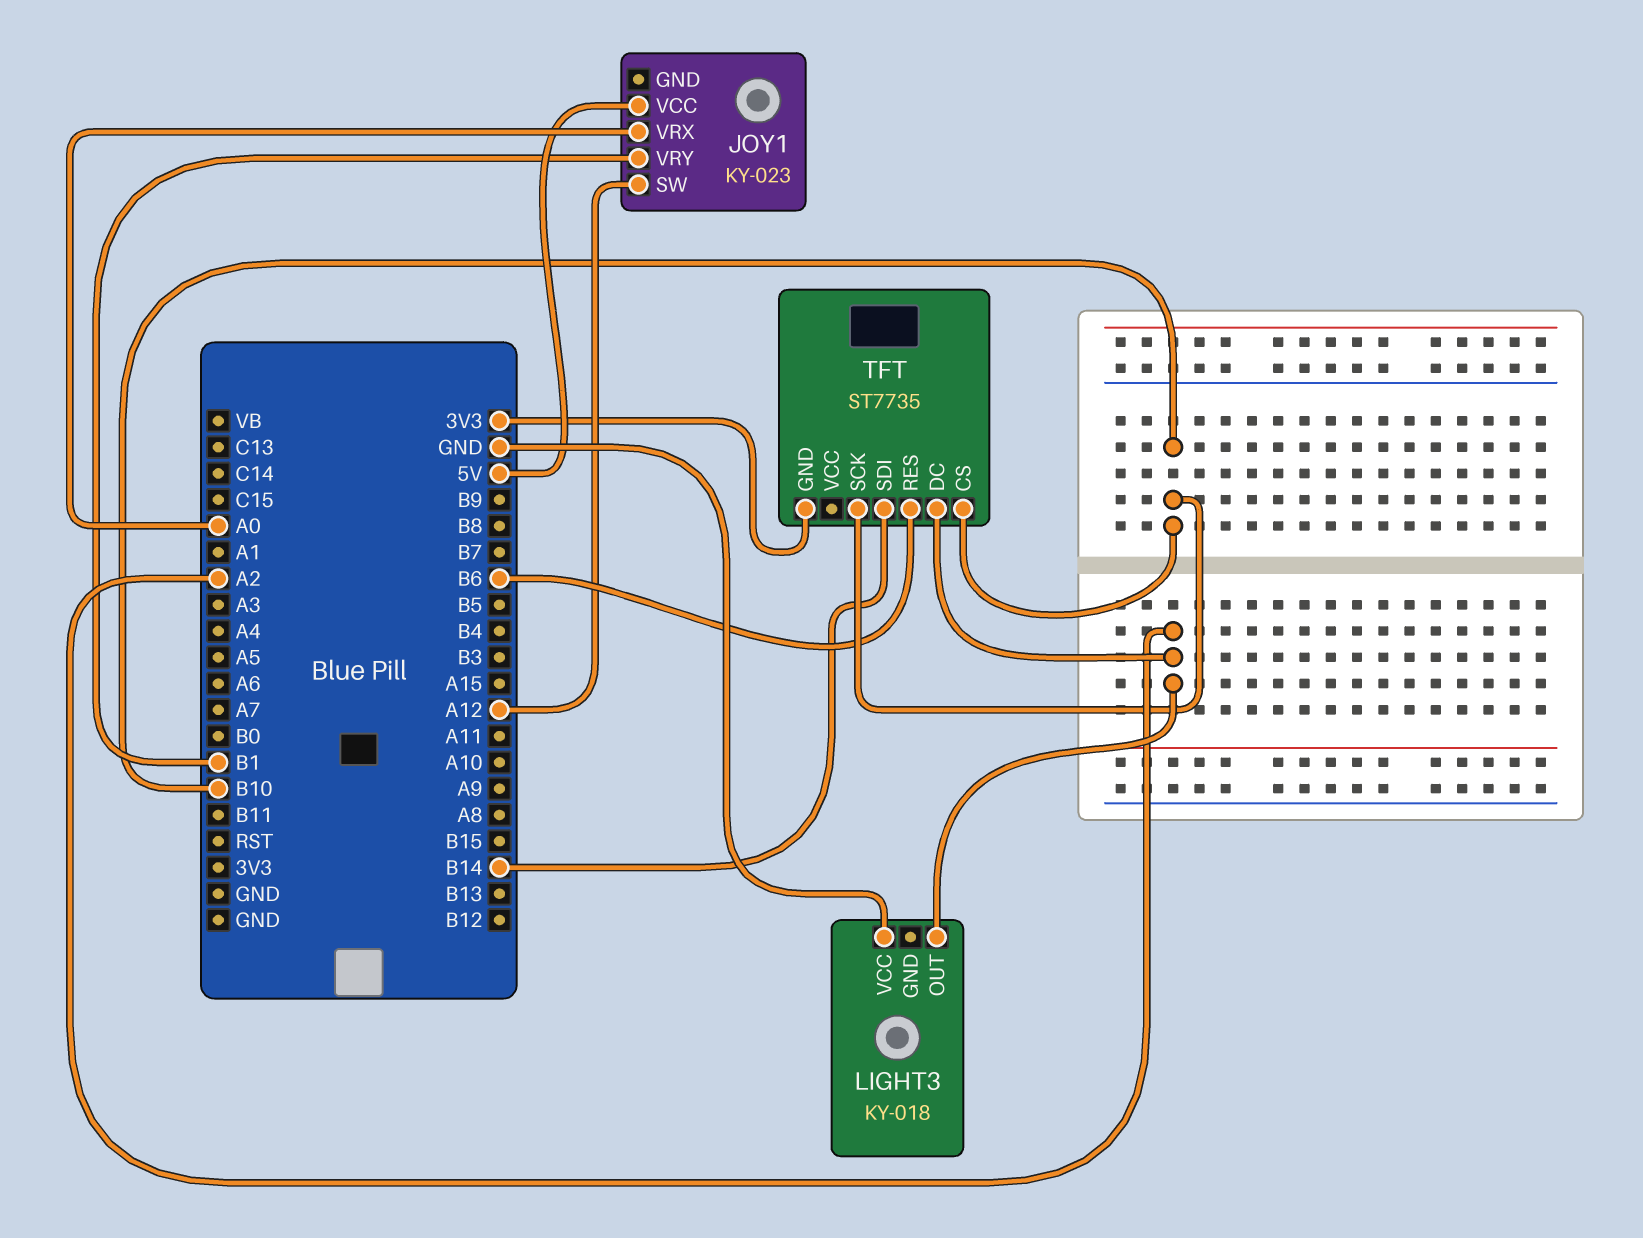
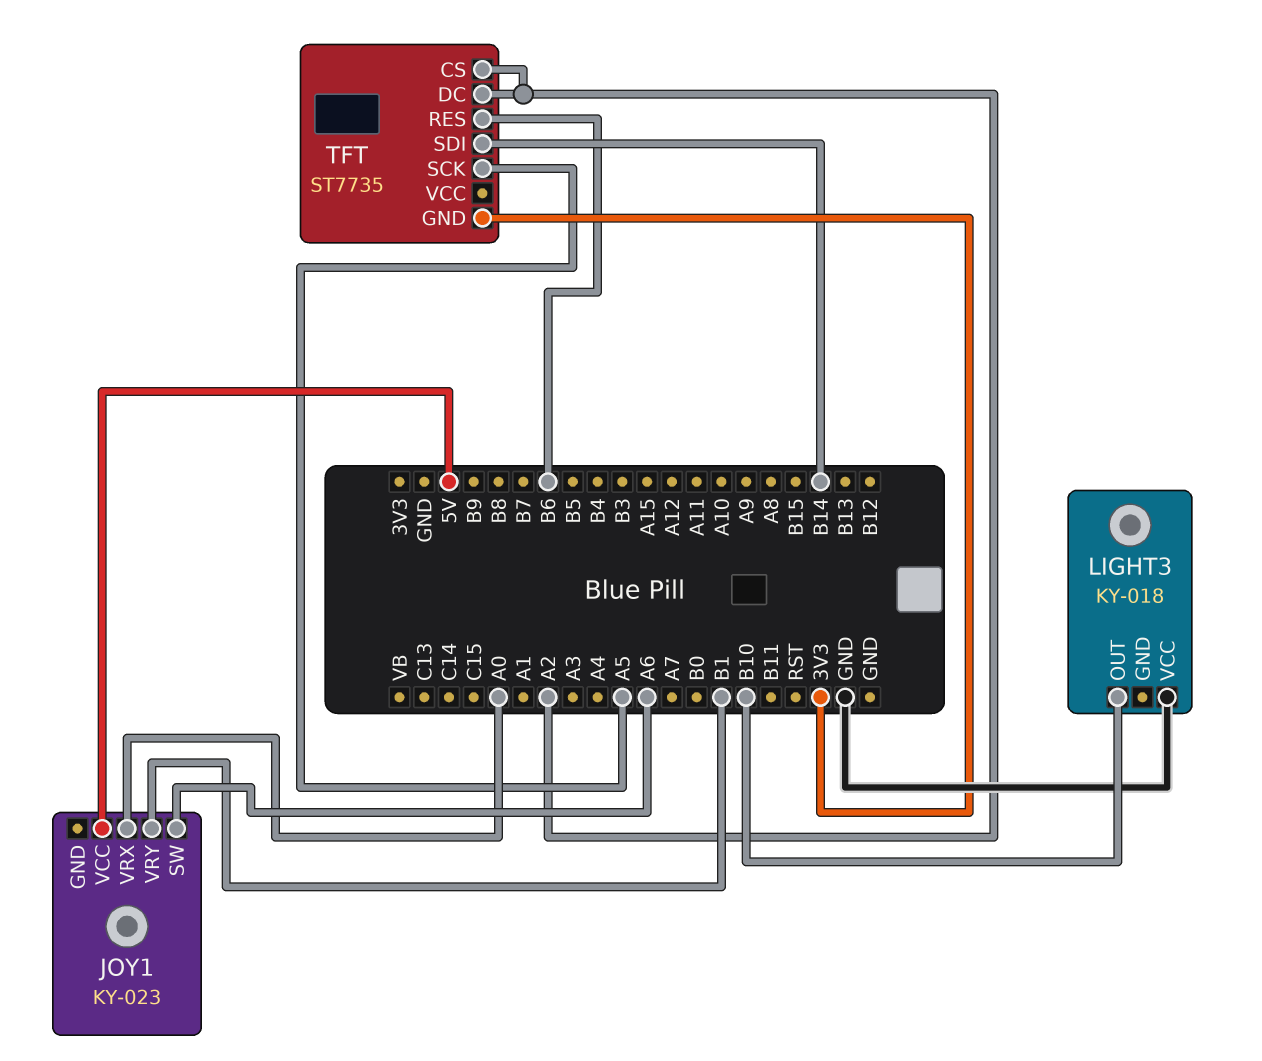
JOY1 pin SW: A12 -> A6
LIGHT3 pin OUT: A2 -> B10
TFT pin CS: B10 -> A2
TFT pin SCK: B10 -> A5

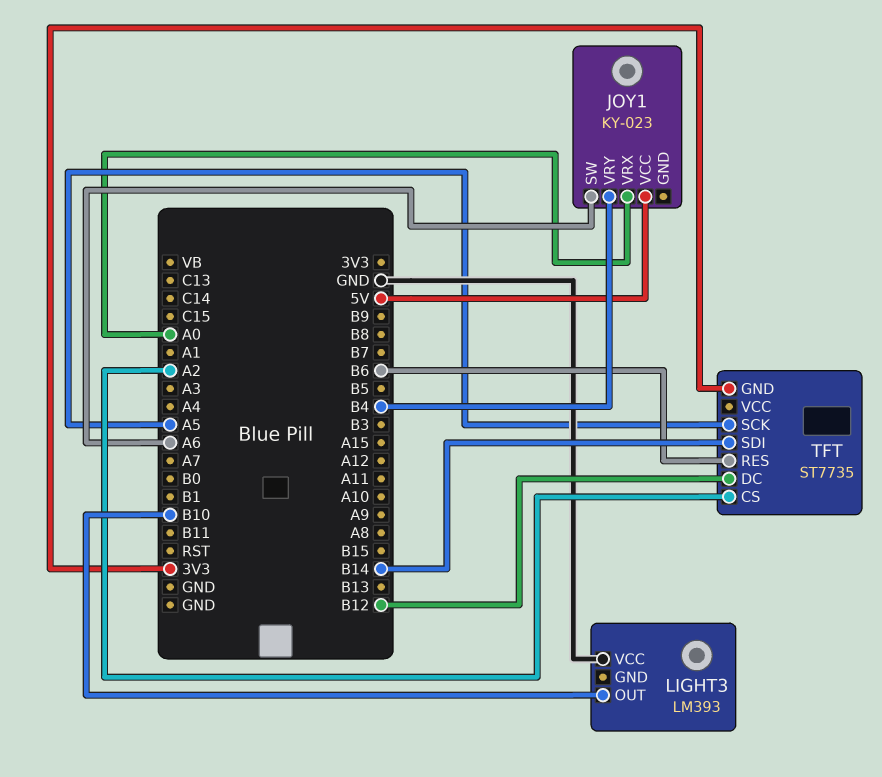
JOY1 pin VRY: B1 -> B4
LIGHT3: KY-018 -> LM393
TFT pin DC: A2 -> B12

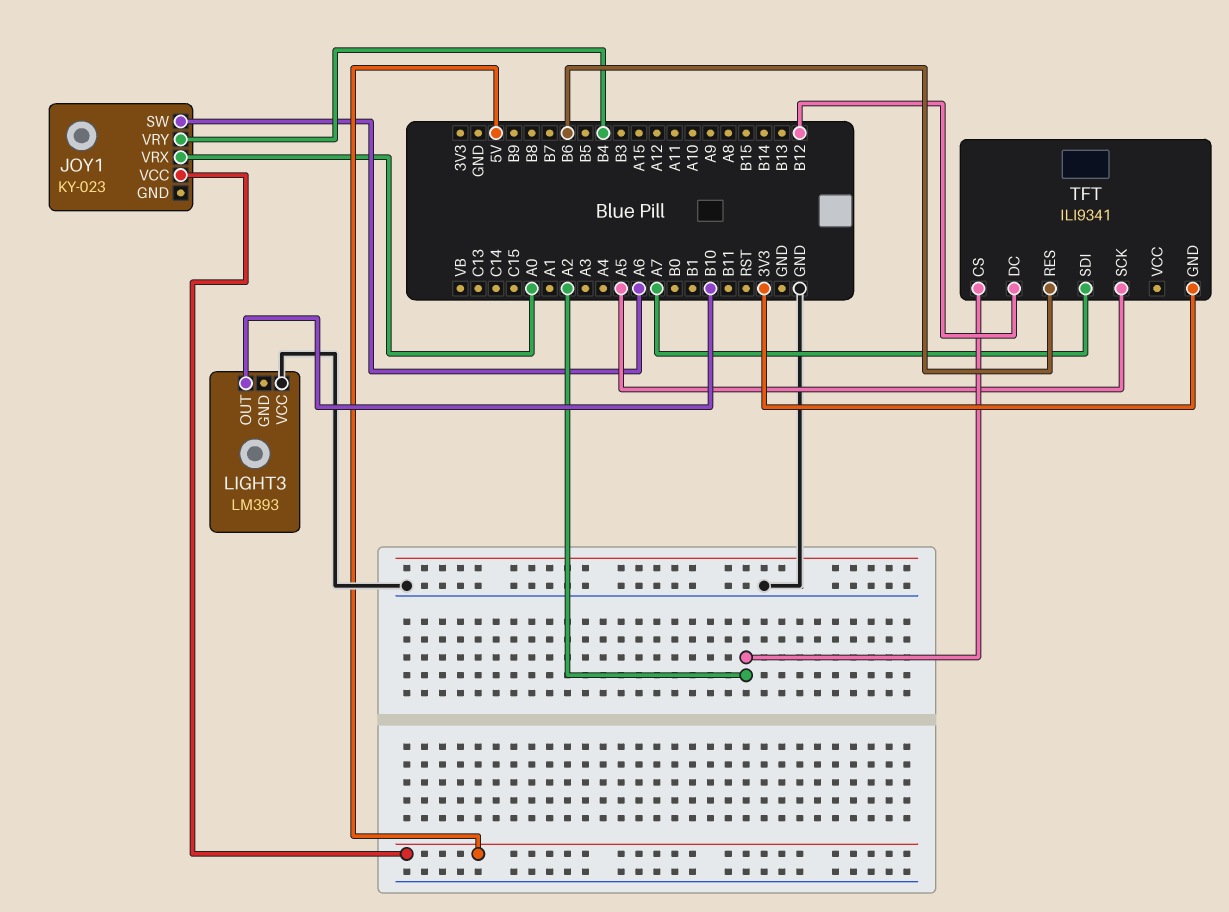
TFT: ST7735 -> ILI9341
TFT pin SDI: B14 -> A7

